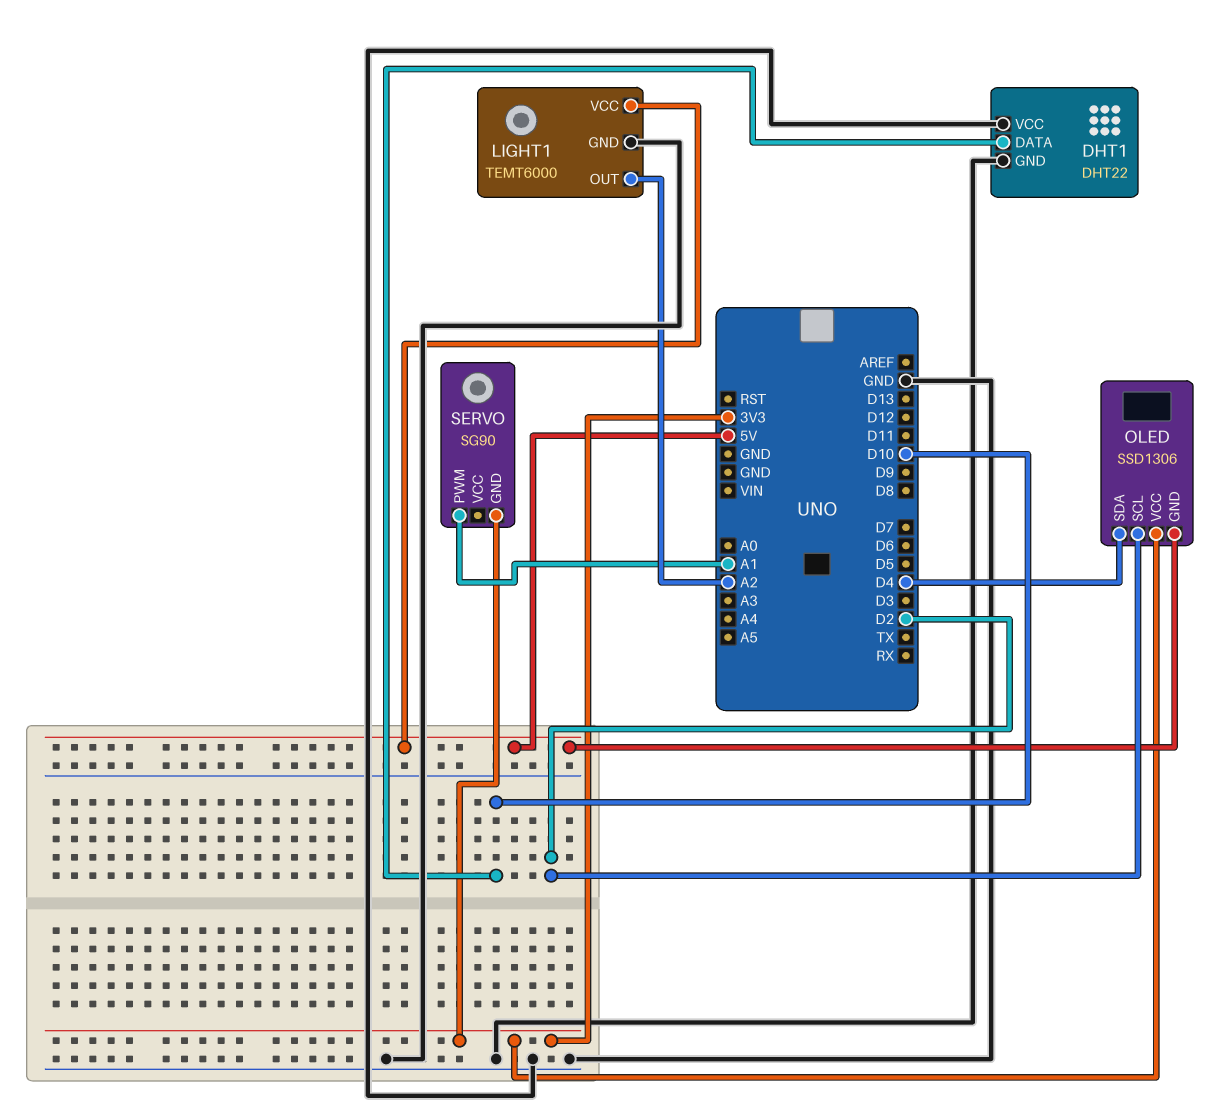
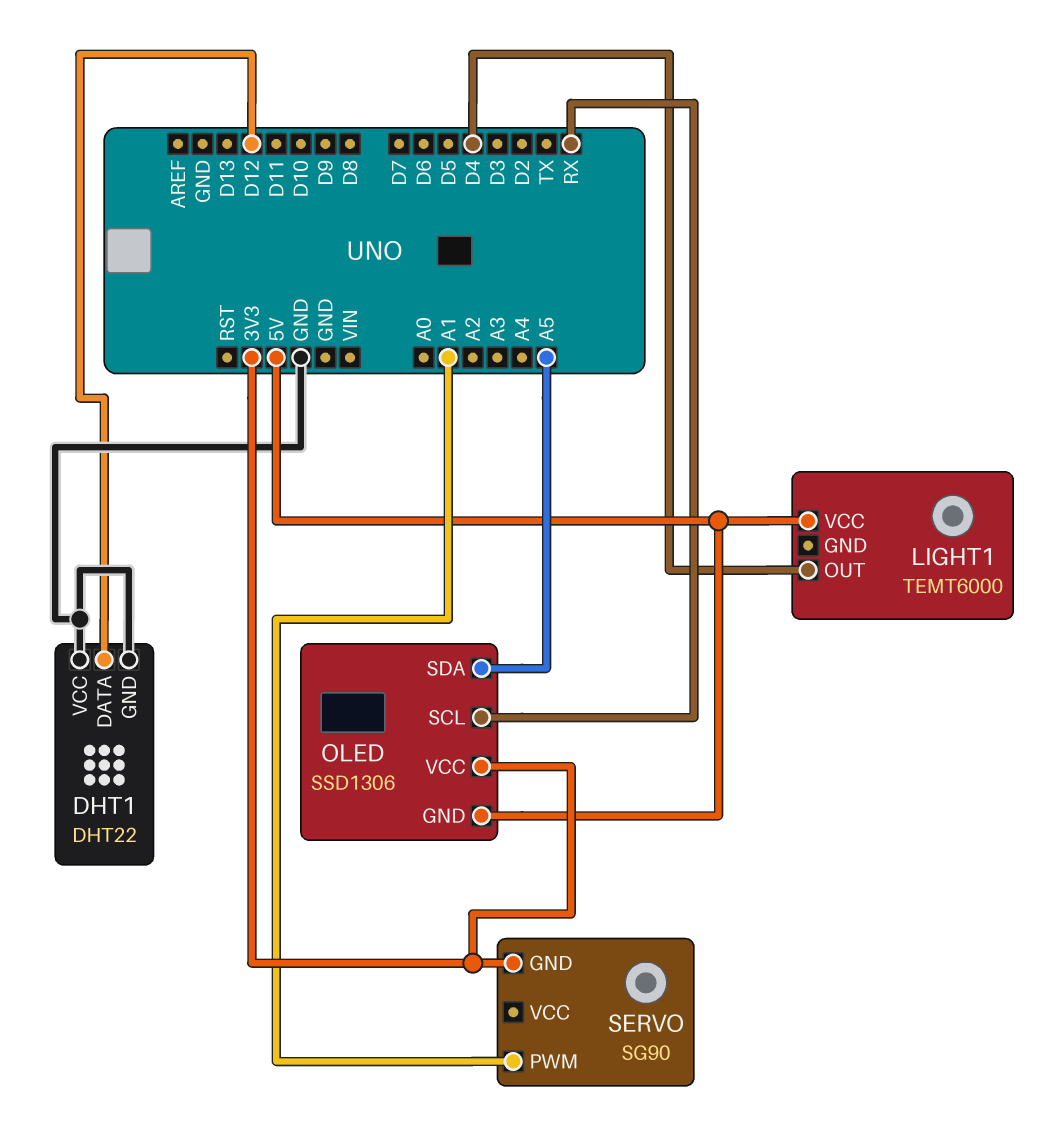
DHT1 pin DATA: D10 -> D12
LIGHT1 pin GND: GND -> none
LIGHT1 pin OUT: A2 -> D4
OLED pin SCL: D2 -> RX
OLED pin SDA: D4 -> A5

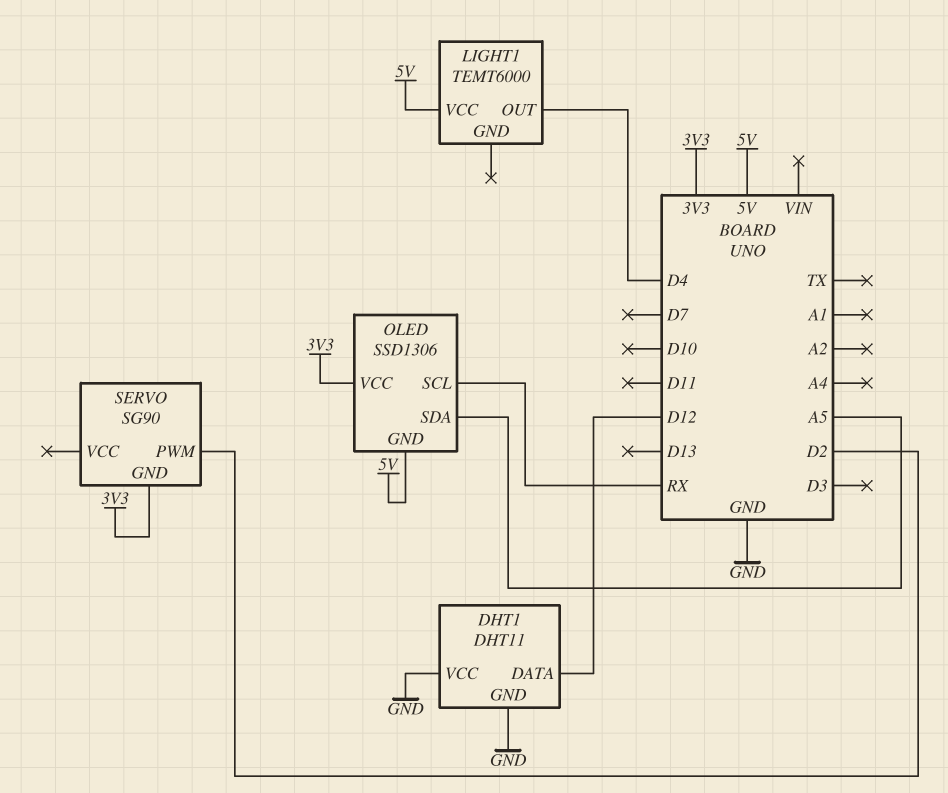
DHT1: DHT22 -> DHT11
SERVO pin PWM: A1 -> D2

